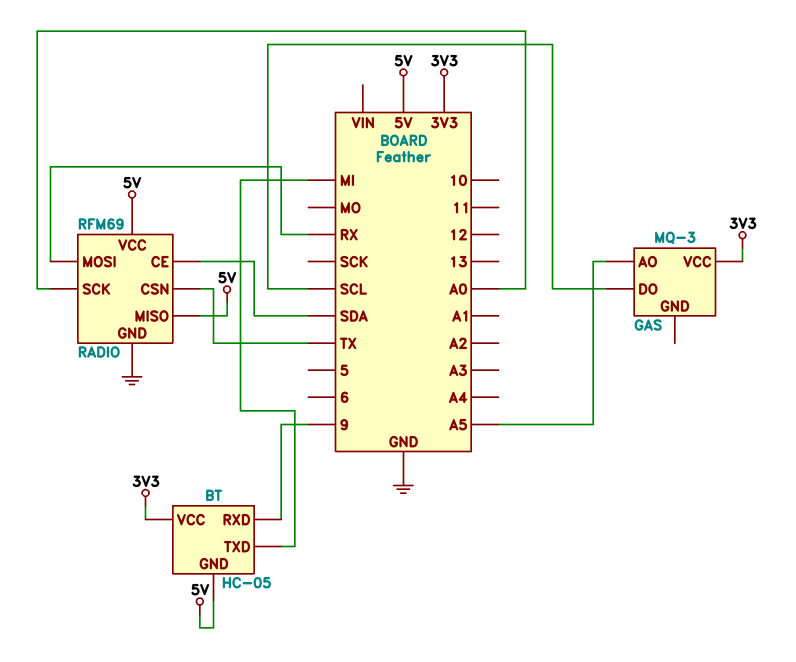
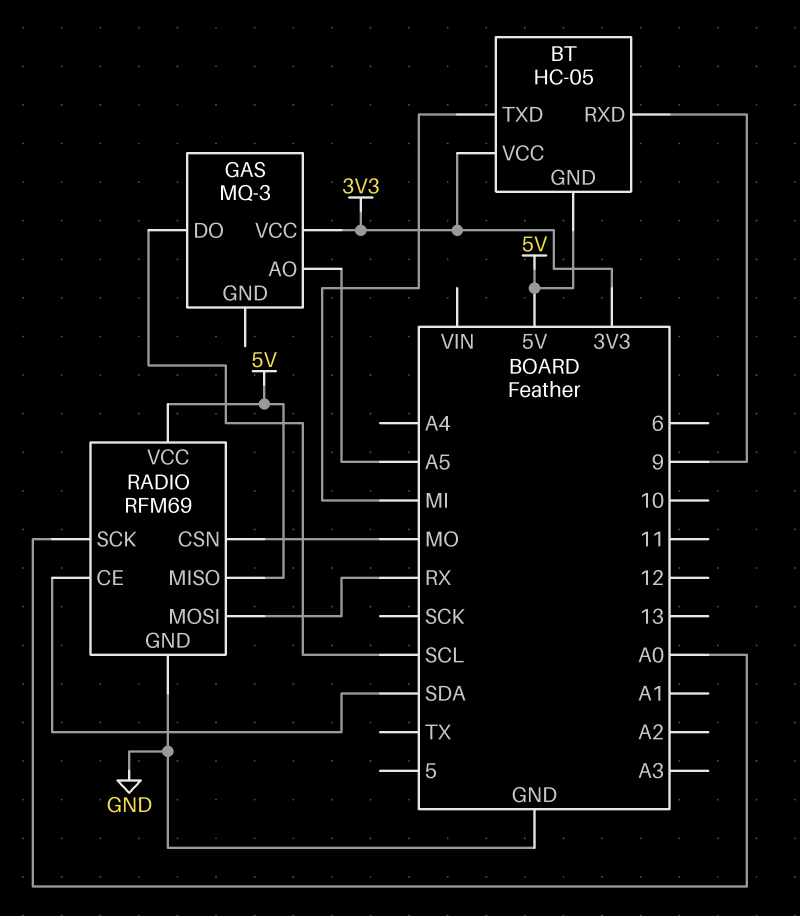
RADIO pin CSN: TX -> MO

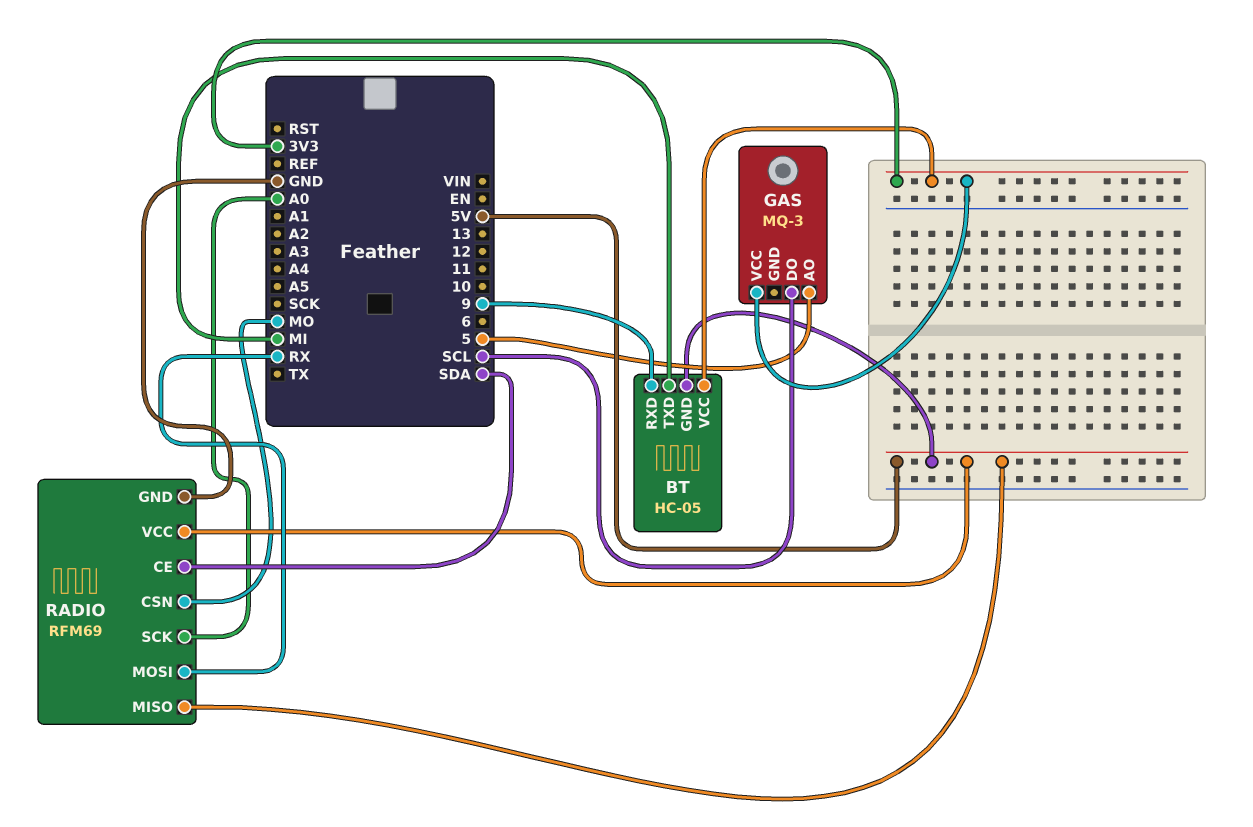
GAS pin AO: A5 -> 5

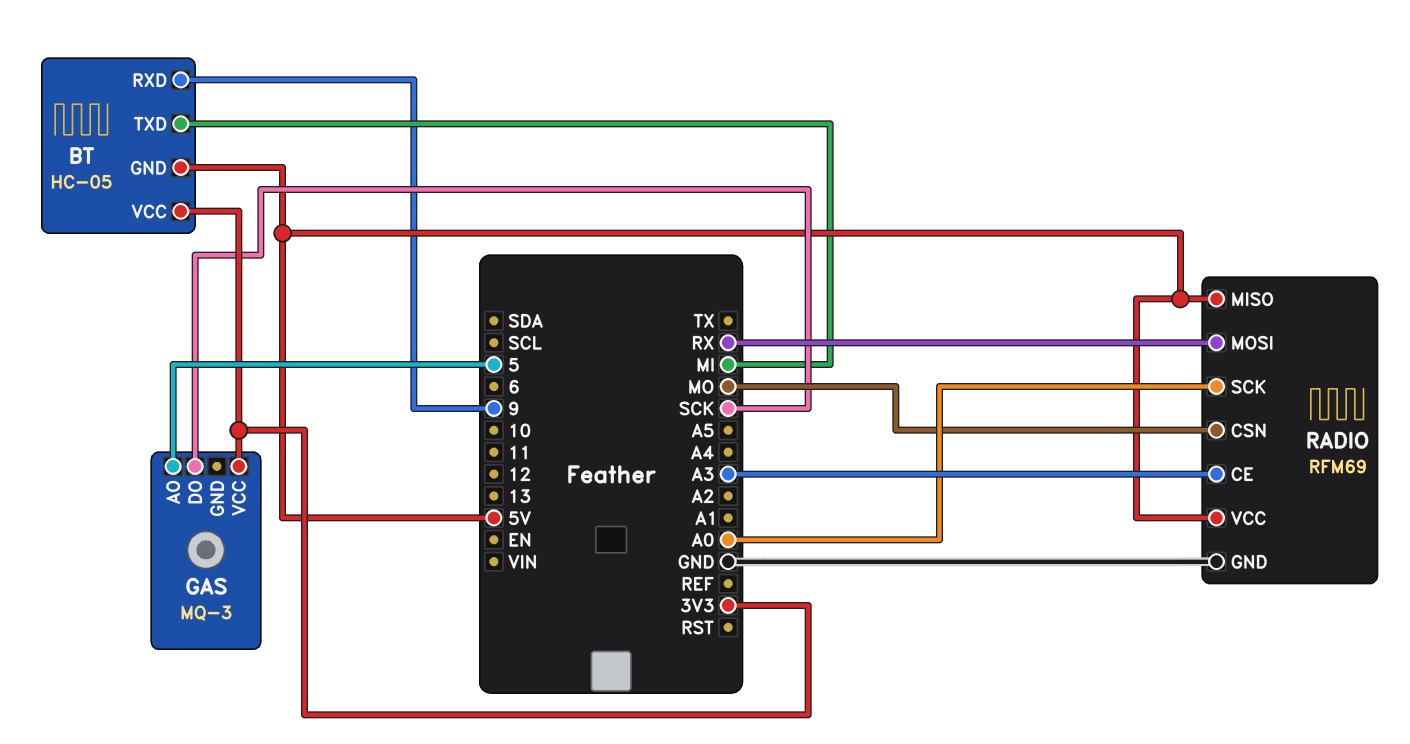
GAS pin DO: SCL -> SCK
RADIO pin CE: SDA -> A3

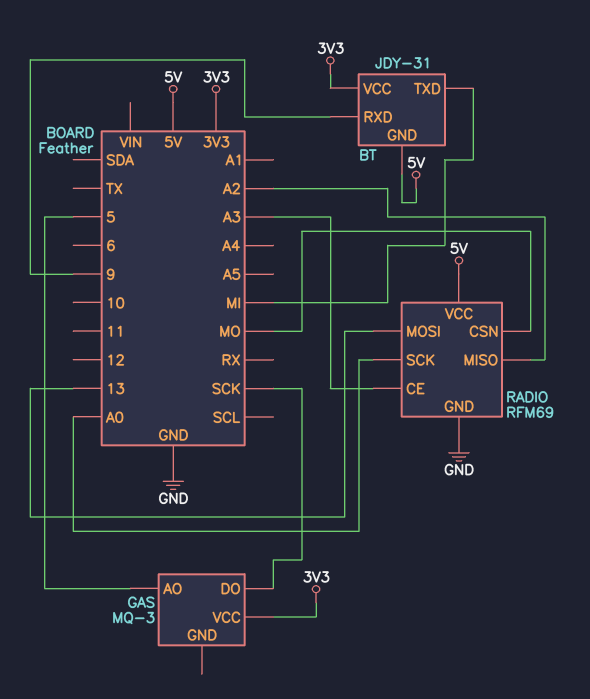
BT: HC-05 -> JDY-31
RADIO pin MISO: 5V -> A2
RADIO pin MOSI: RX -> 13

